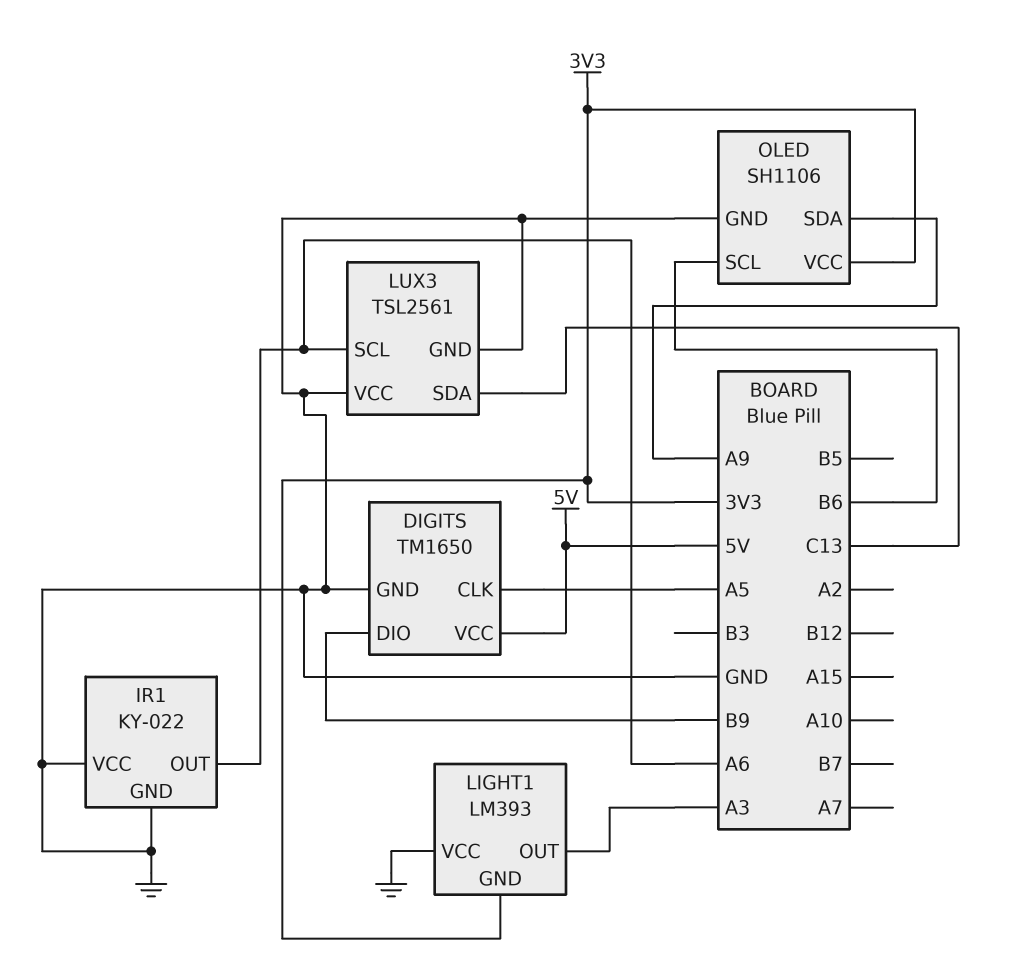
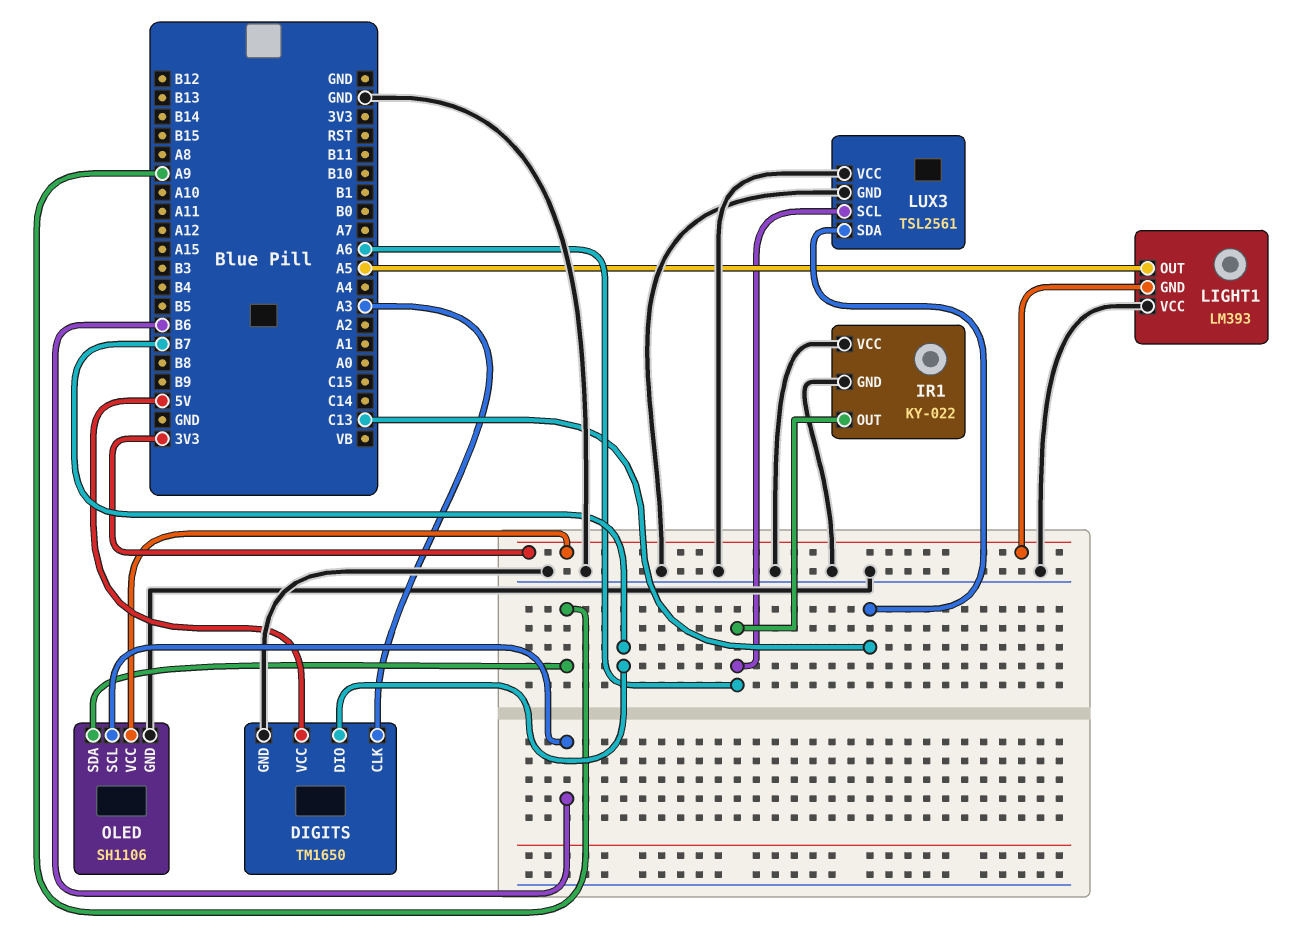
DIGITS pin CLK: A5 -> A3
DIGITS pin DIO: B9 -> B7
LIGHT1 pin OUT: A3 -> A5

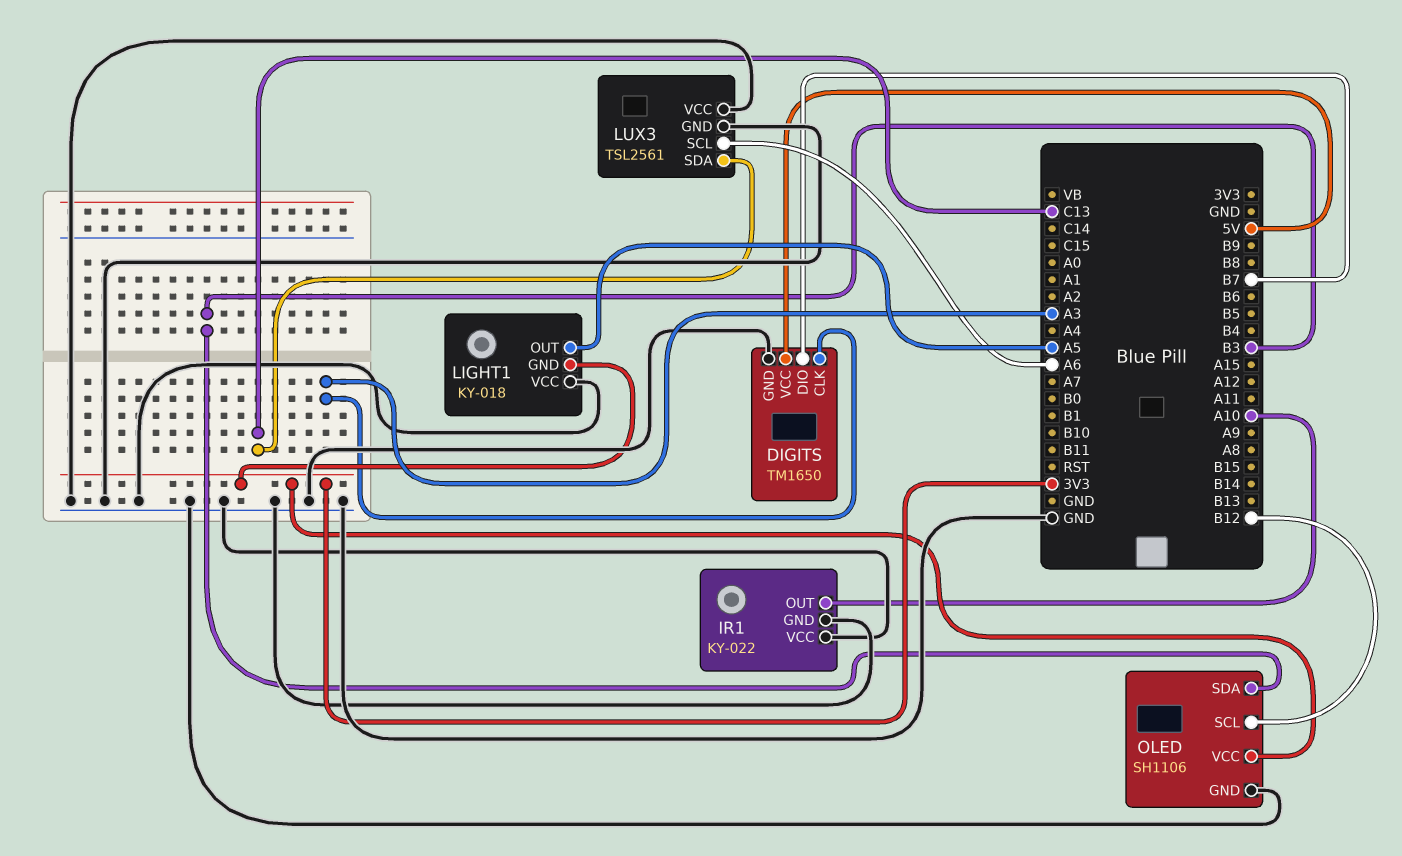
IR1 pin OUT: A6 -> A10
LIGHT1: LM393 -> KY-018
OLED pin SCL: B6 -> B12
OLED pin SDA: A9 -> B3

